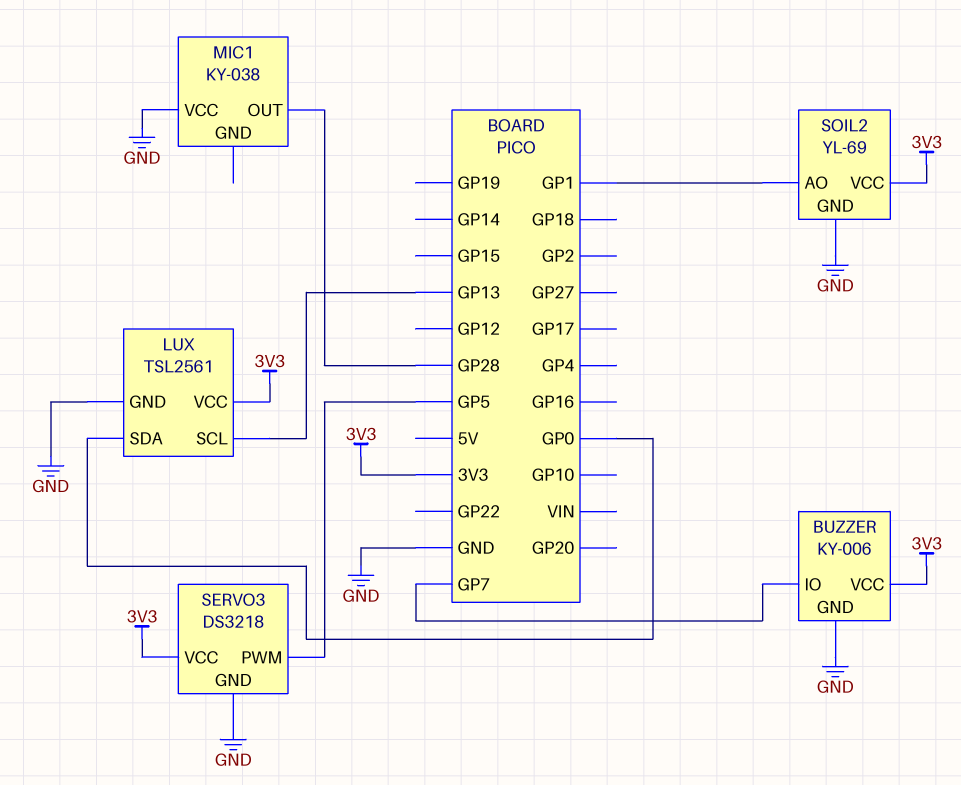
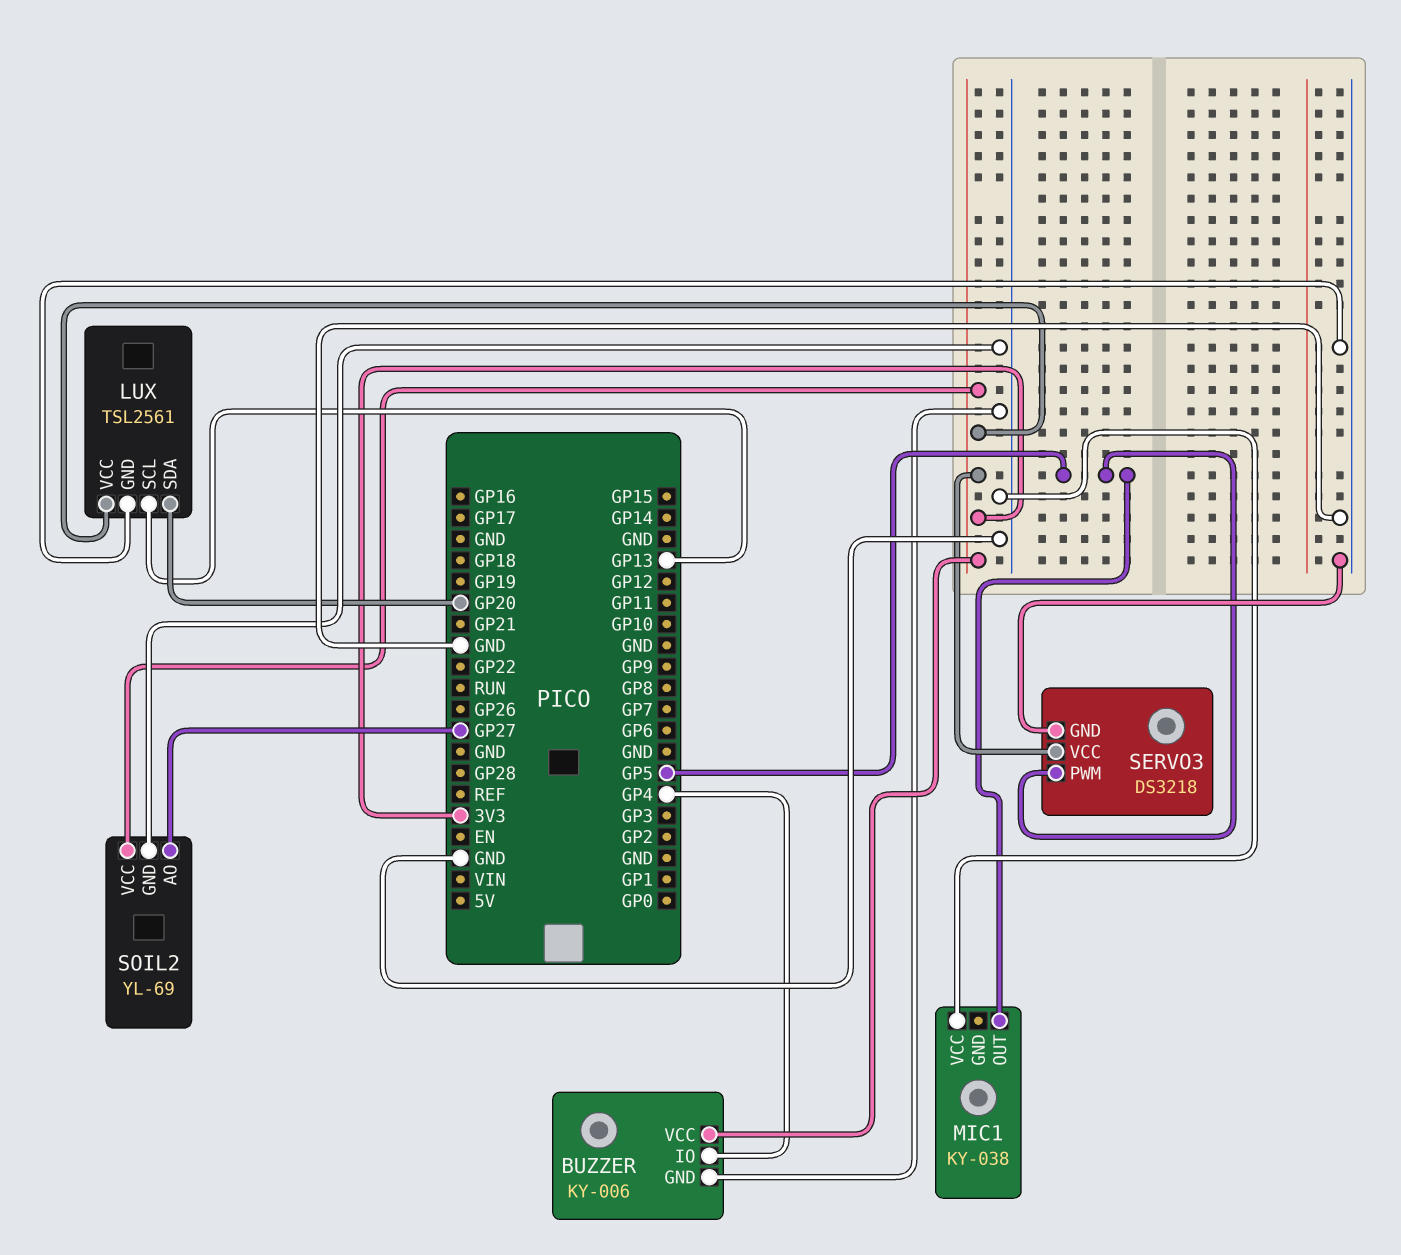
BUZZER pin IO: GP7 -> GP4
LUX pin SDA: GP0 -> GP20
MIC1 pin OUT: GP28 -> GP5
SOIL2 pin AO: GP1 -> GP27

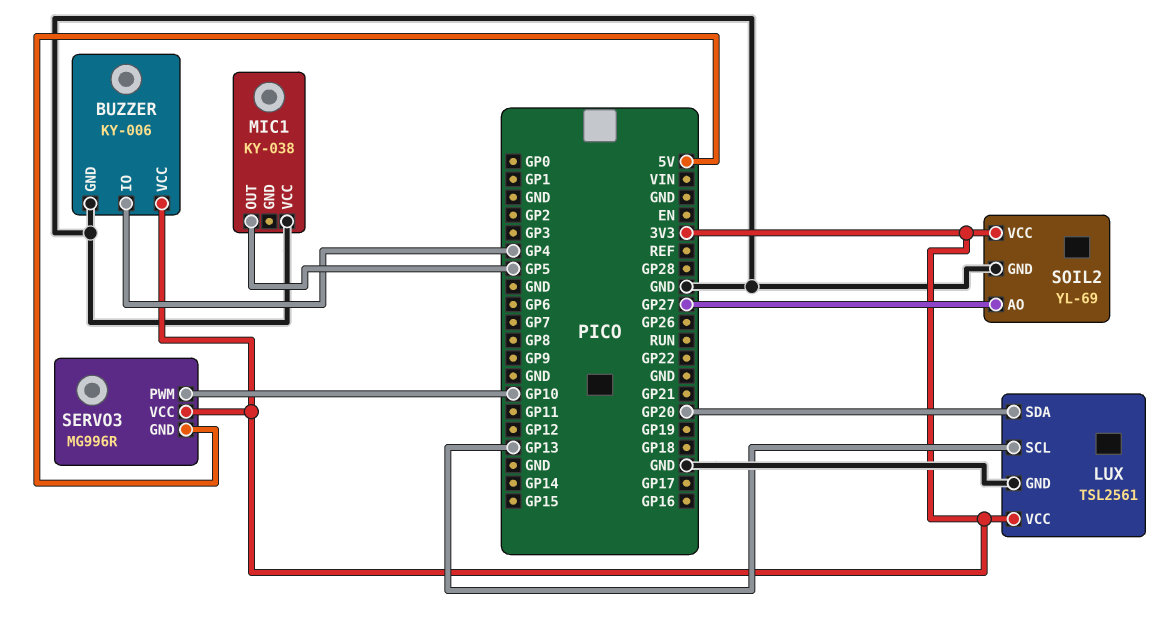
SERVO3: DS3218 -> MG996R
SERVO3 pin GND: GND -> 5V
SERVO3 pin PWM: GP5 -> GP10

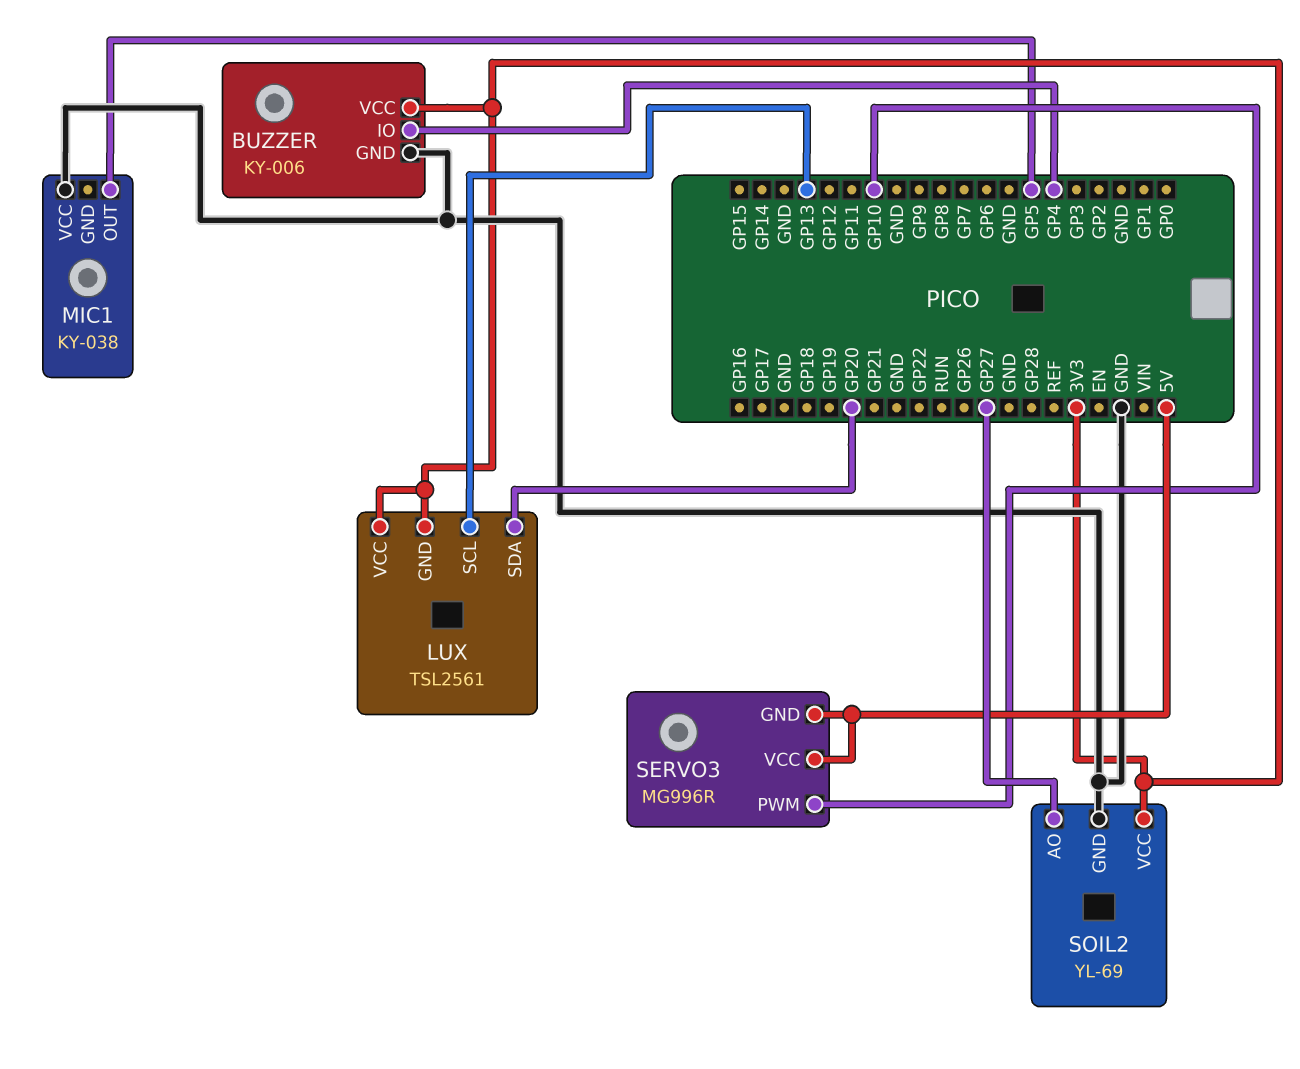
LUX pin GND: GND -> 3V3
SERVO3 pin VCC: 3V3 -> 5V

